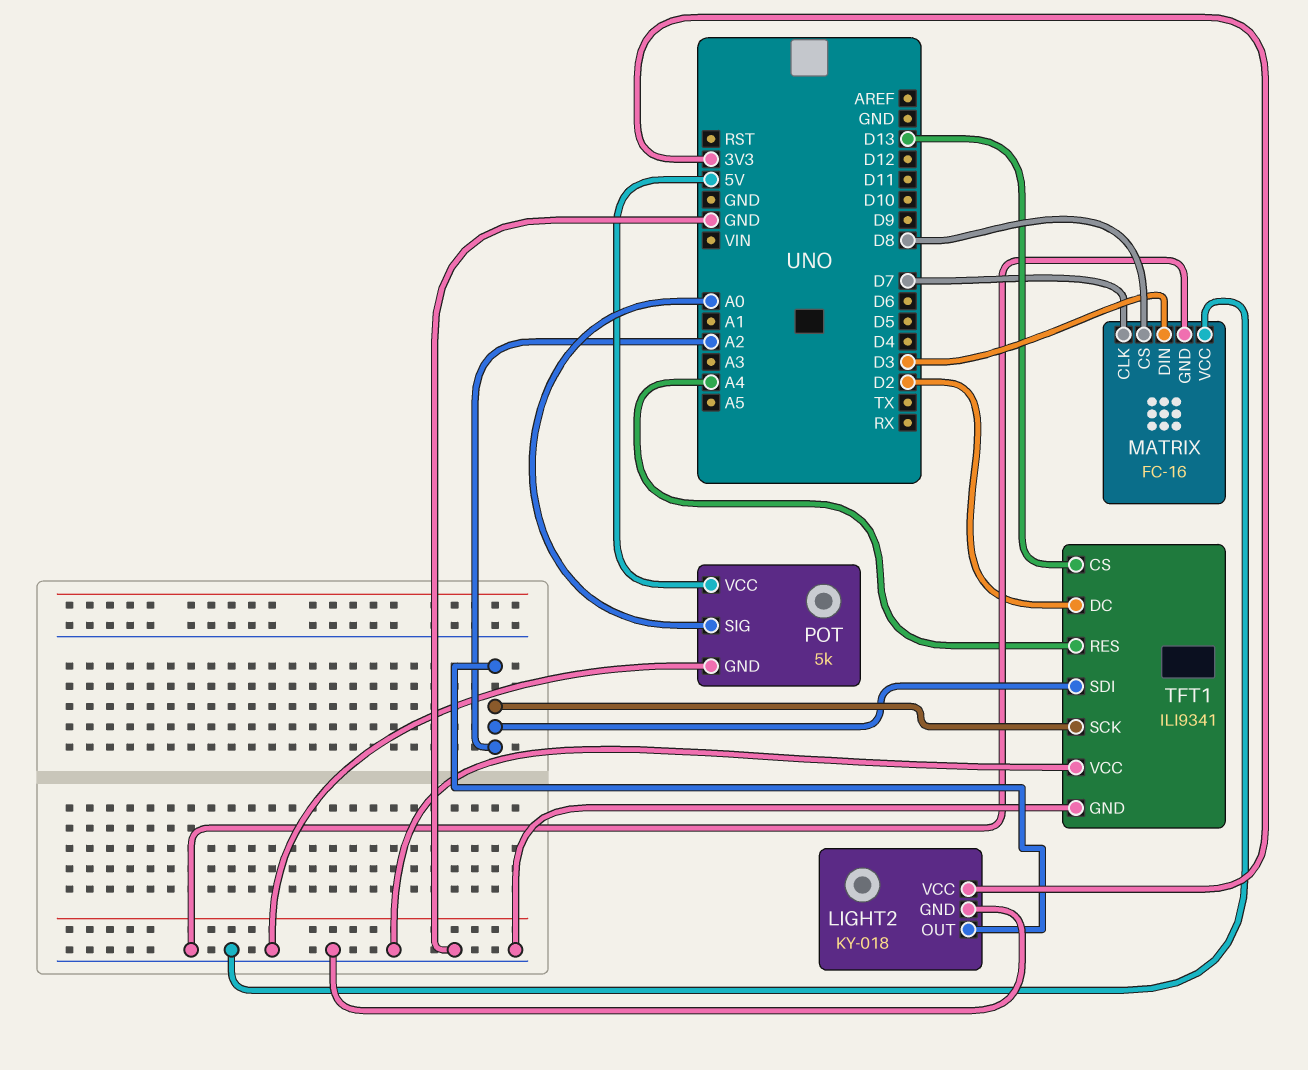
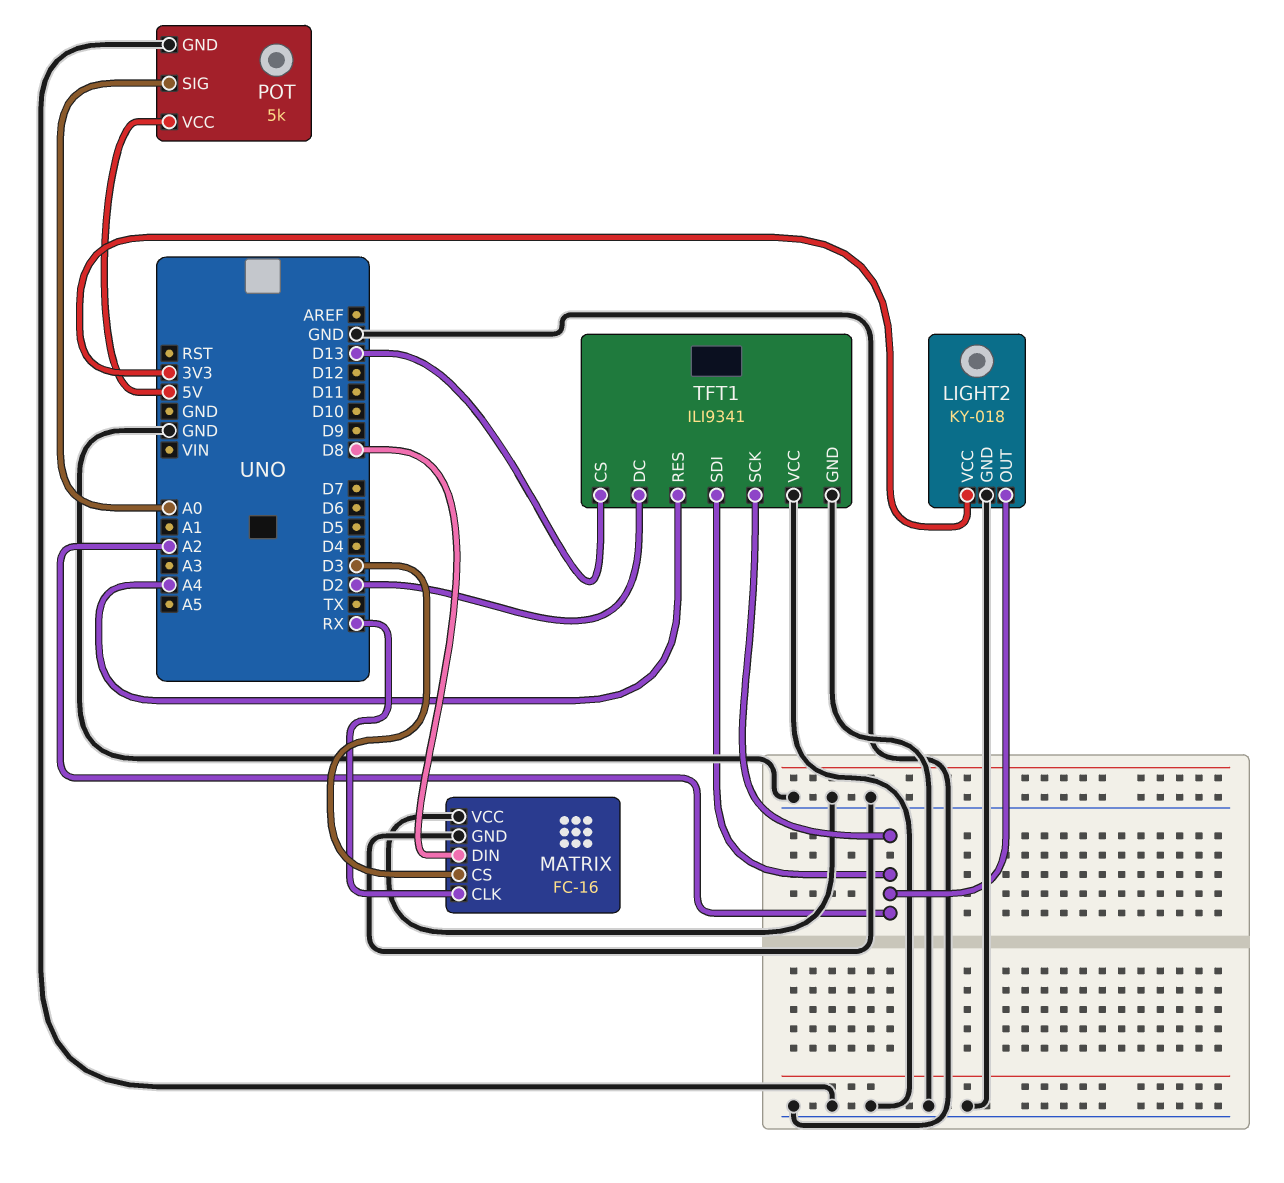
MATRIX pin CLK: D7 -> RX
MATRIX pin CS: D8 -> D3
MATRIX pin DIN: D3 -> D8

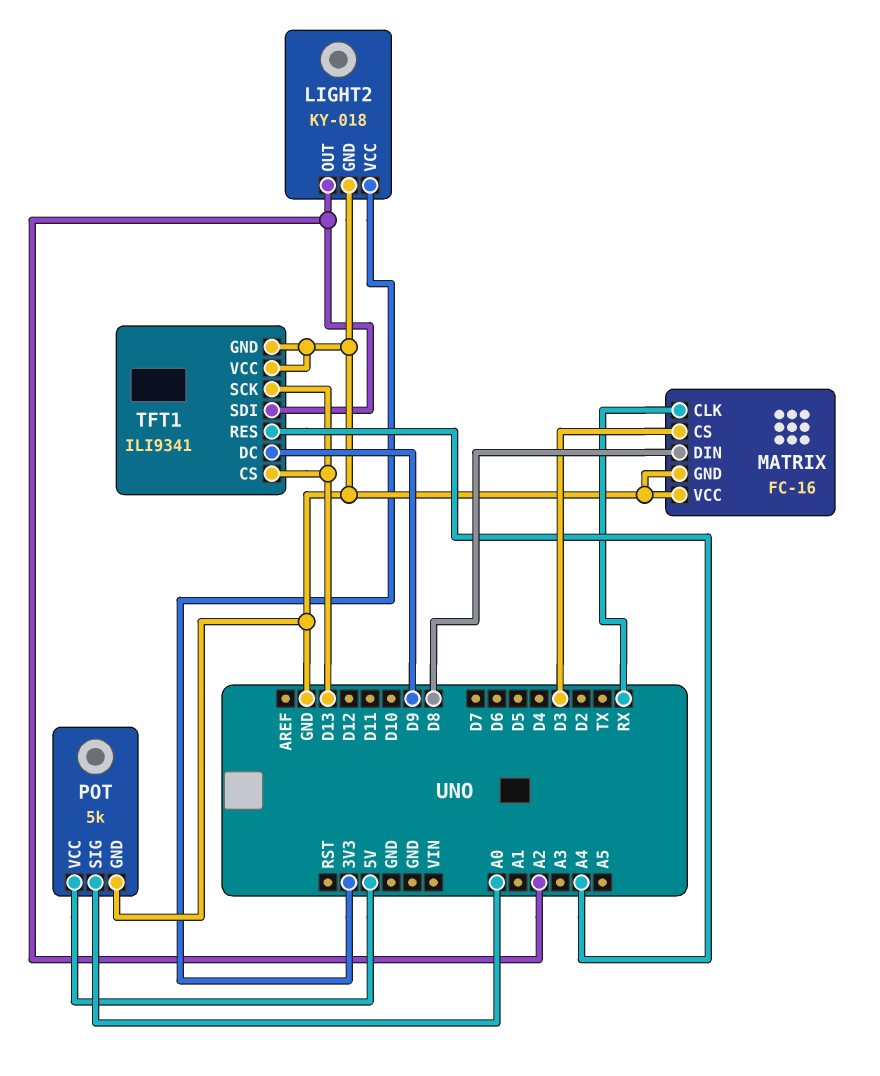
TFT1 pin DC: D2 -> D9
TFT1 pin SCK: A2 -> D13

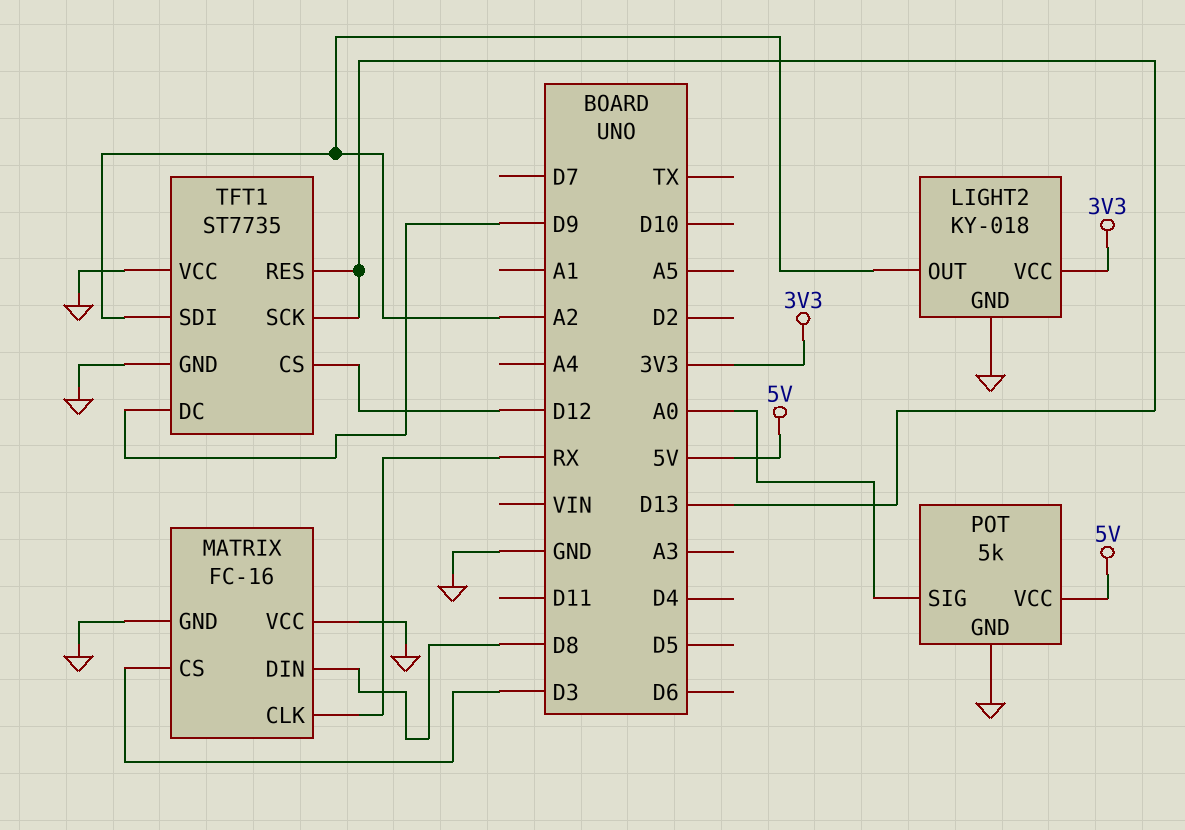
TFT1: ILI9341 -> ST7735
TFT1 pin CS: D13 -> D12
TFT1 pin RES: A4 -> D13

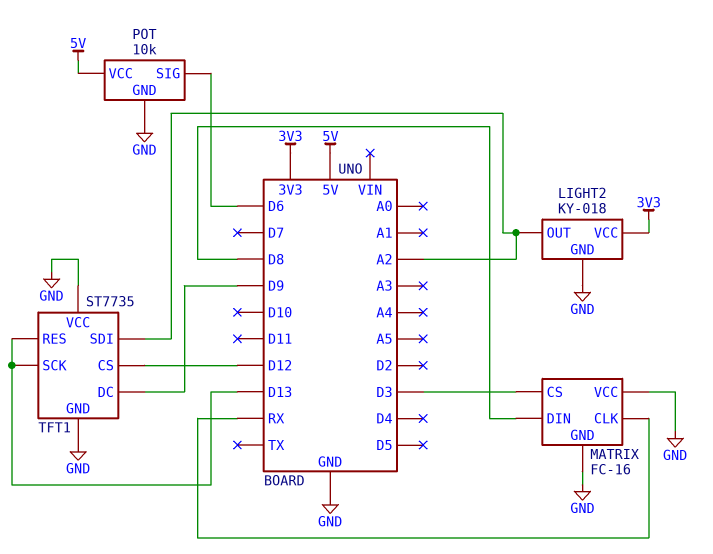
POT: 5k -> 10k
POT pin SIG: A0 -> D6

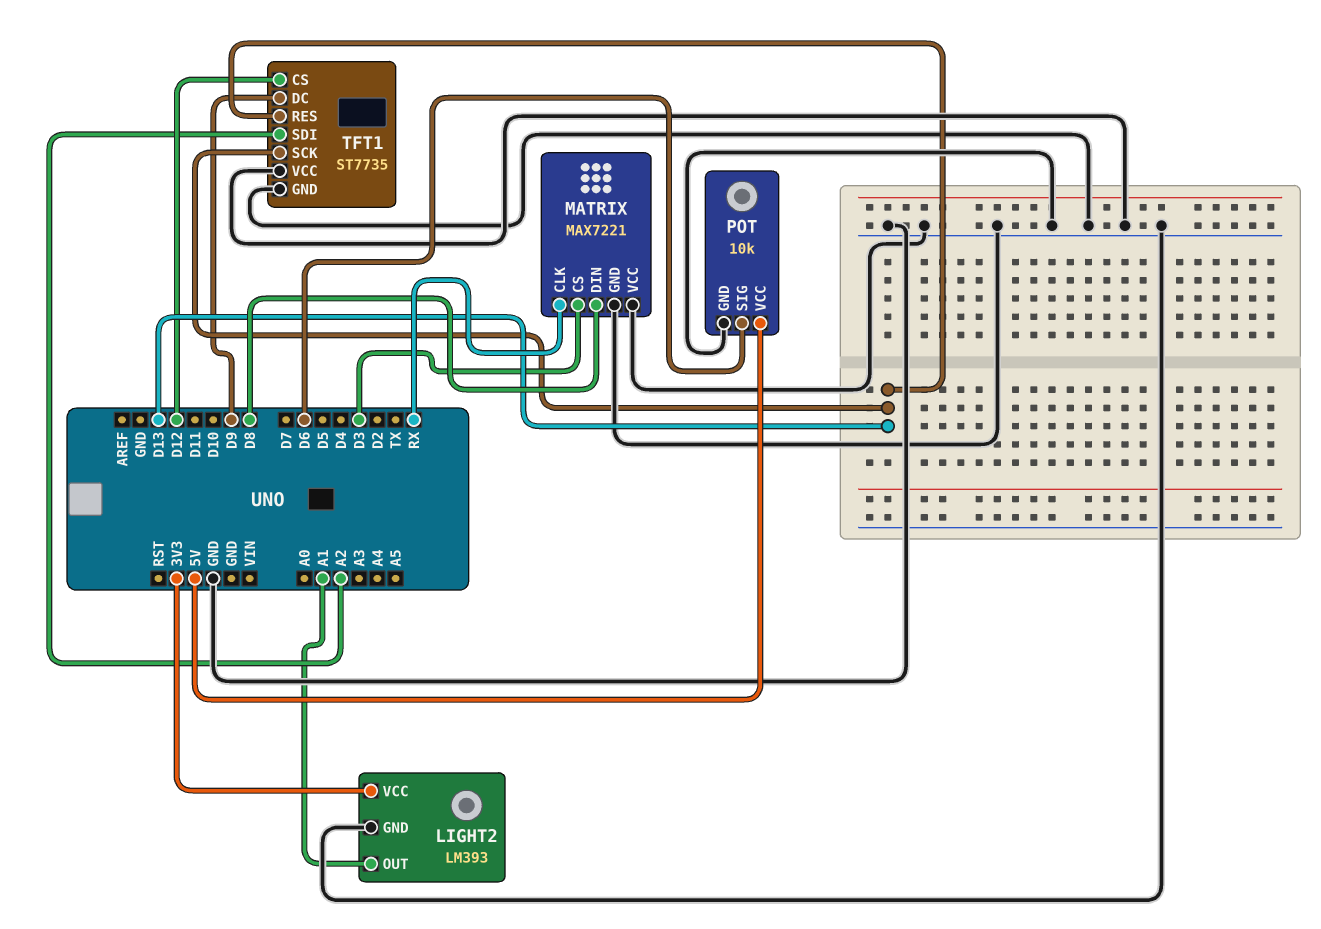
LIGHT2: KY-018 -> LM393
LIGHT2 pin OUT: A2 -> A1
MATRIX: FC-16 -> MAX7221

